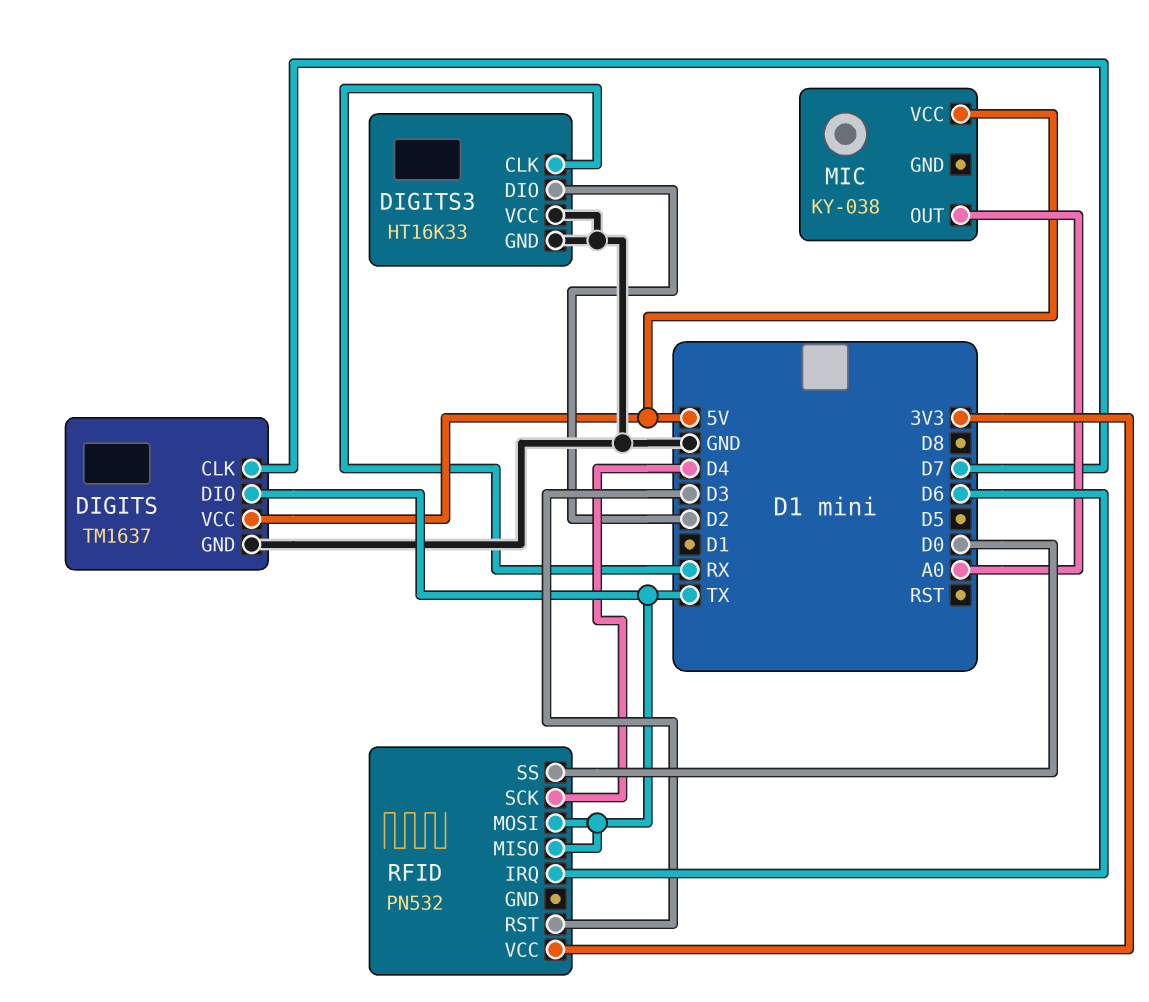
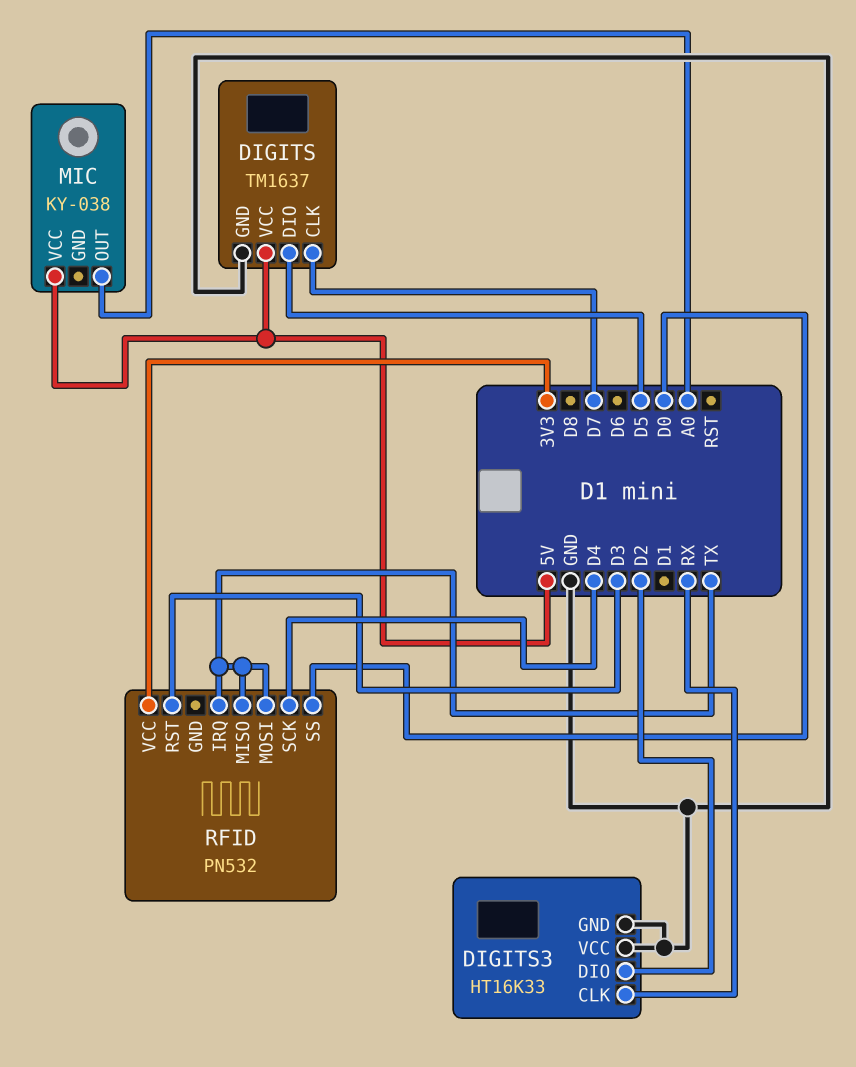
DIGITS pin DIO: TX -> D5
RFID pin IRQ: D6 -> TX

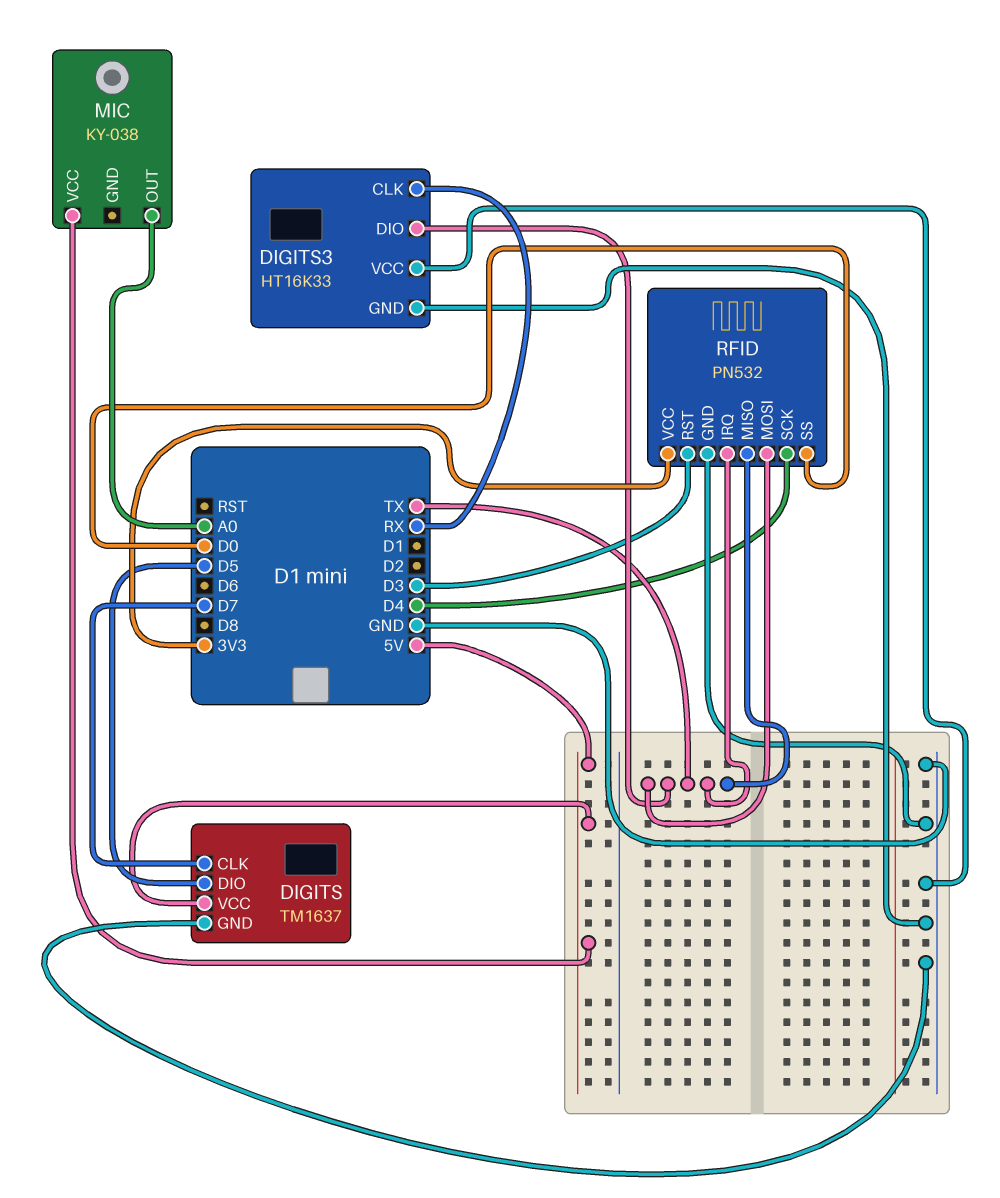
DIGITS3 pin DIO: D2 -> TX
RFID pin GND: none -> GND

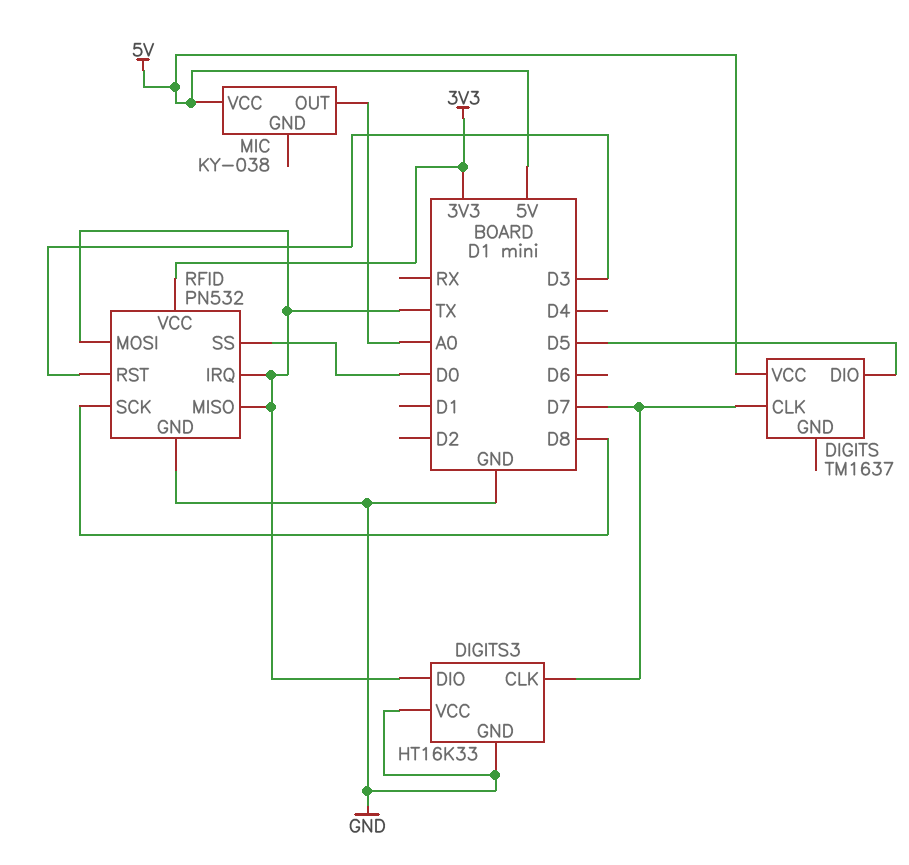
DIGITS pin GND: GND -> none
DIGITS3 pin CLK: RX -> D7
RFID pin SCK: D4 -> D8

